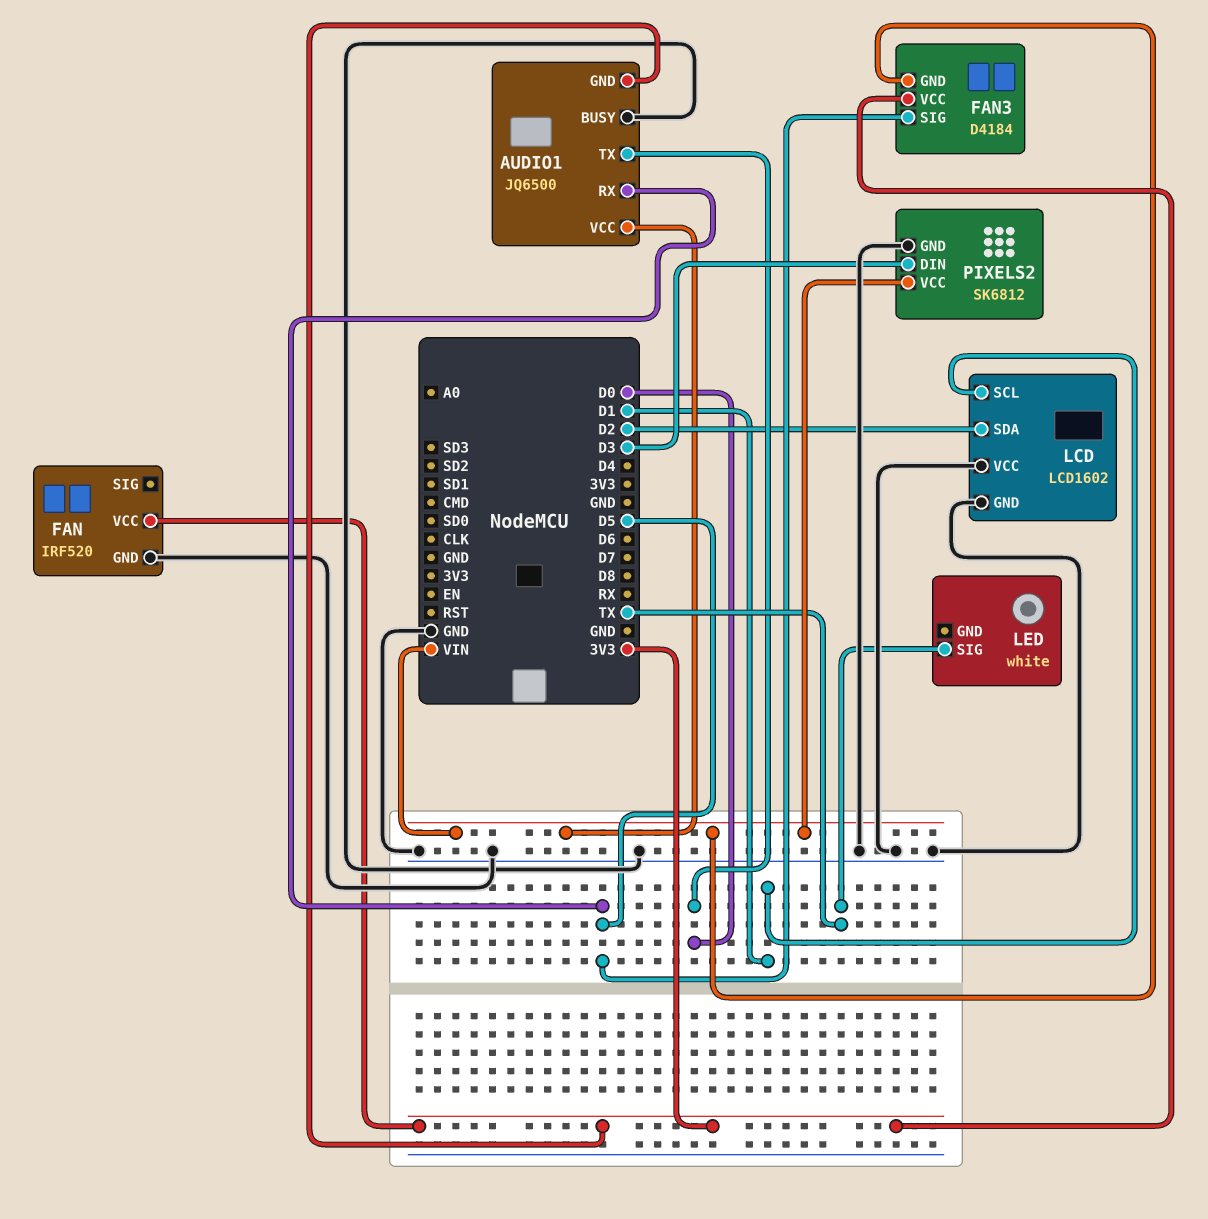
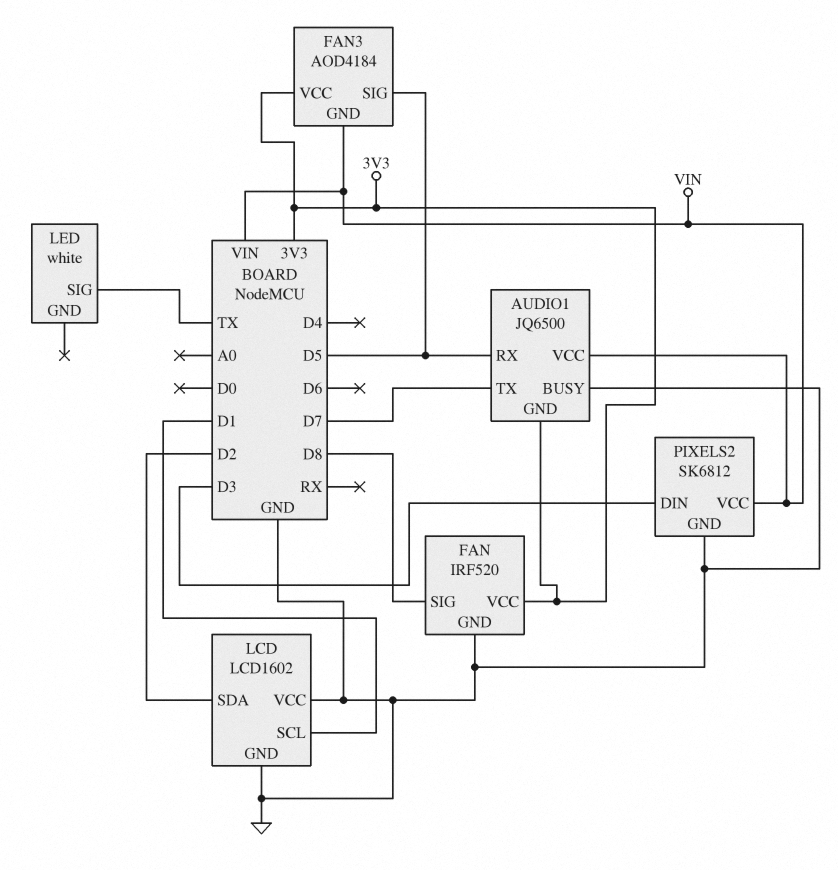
AUDIO1 pin TX: D0 -> D7
FAN pin SIG: none -> D8
FAN3: D4184 -> AOD4184

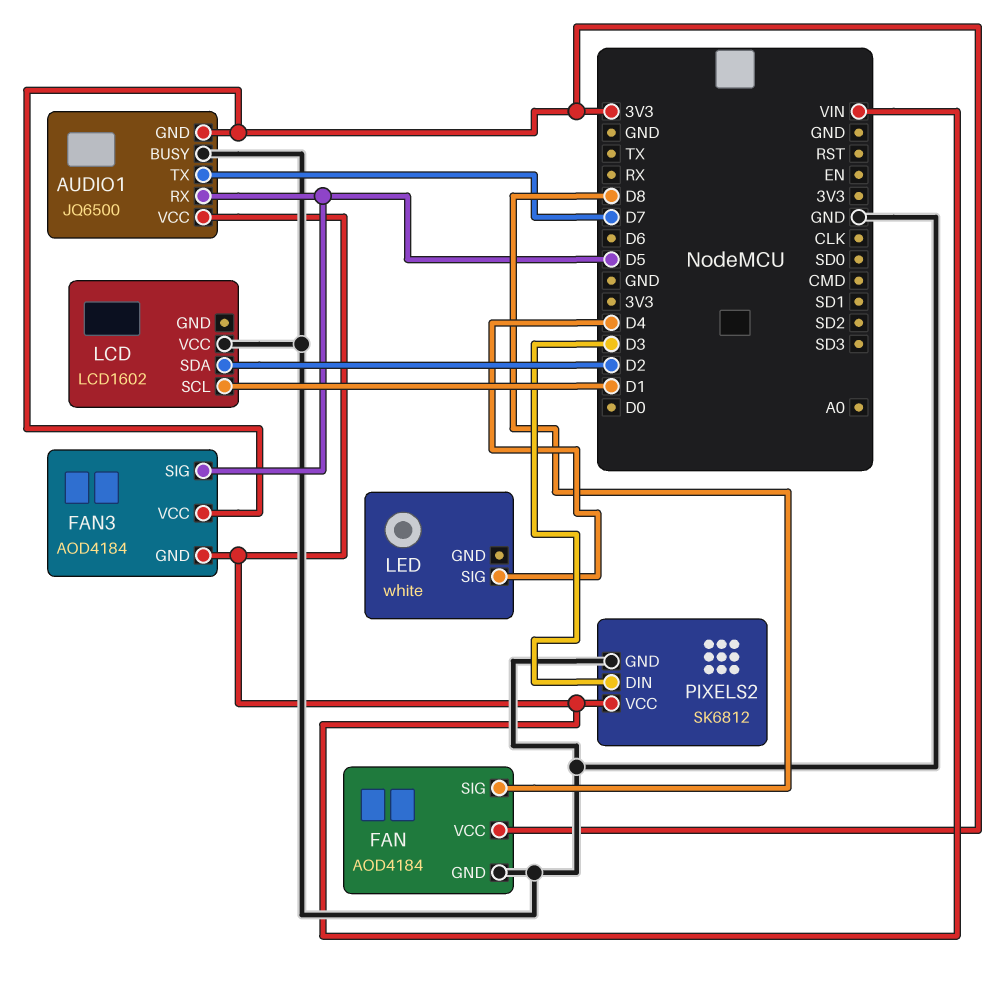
FAN: IRF520 -> AOD4184
LCD pin GND: GND -> none
LED pin SIG: TX -> D4

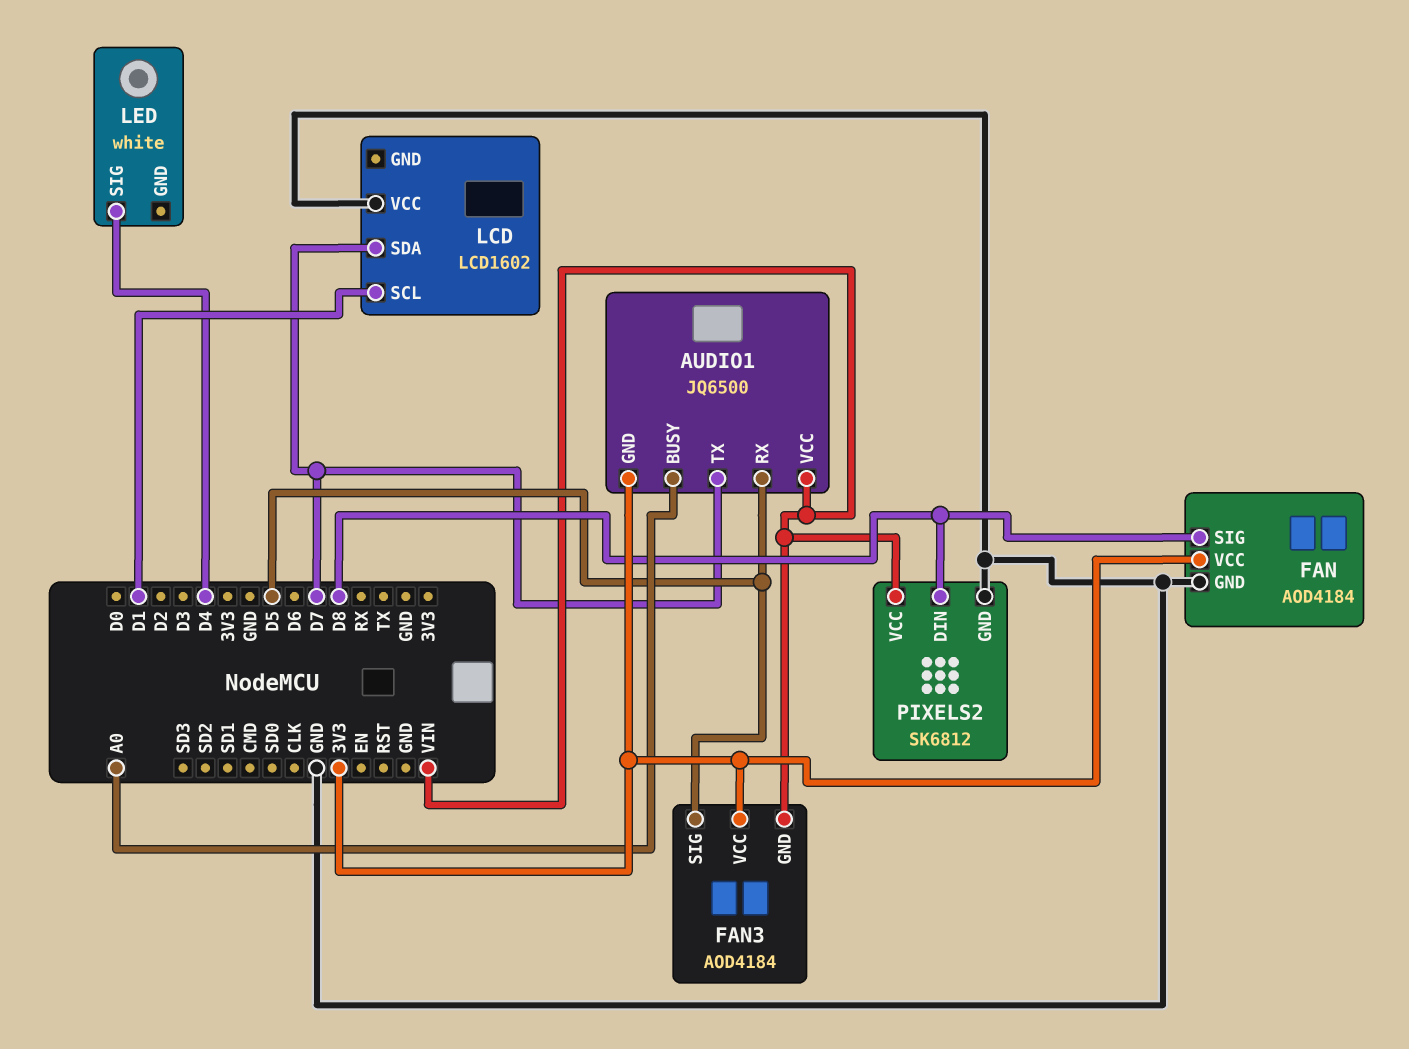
AUDIO1 pin BUSY: GND -> A0
LCD pin SDA: D2 -> D7
PIXELS2 pin DIN: D3 -> D8

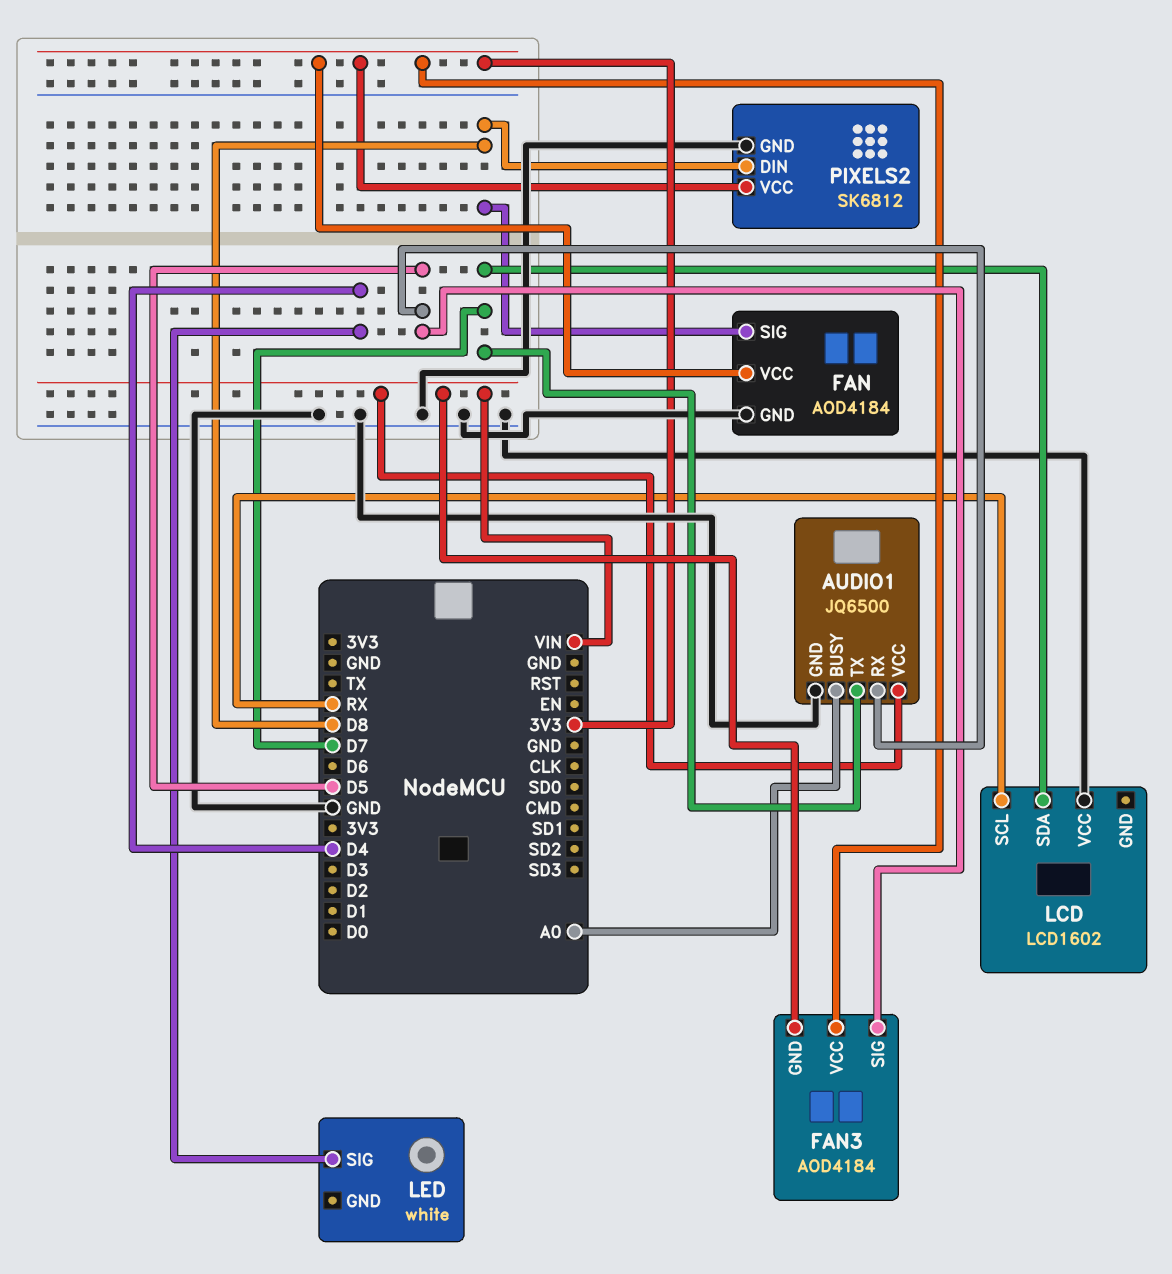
AUDIO1 pin GND: 3V3 -> GND
LCD pin SCL: D1 -> RX
PIXELS2 pin VCC: VIN -> 3V3

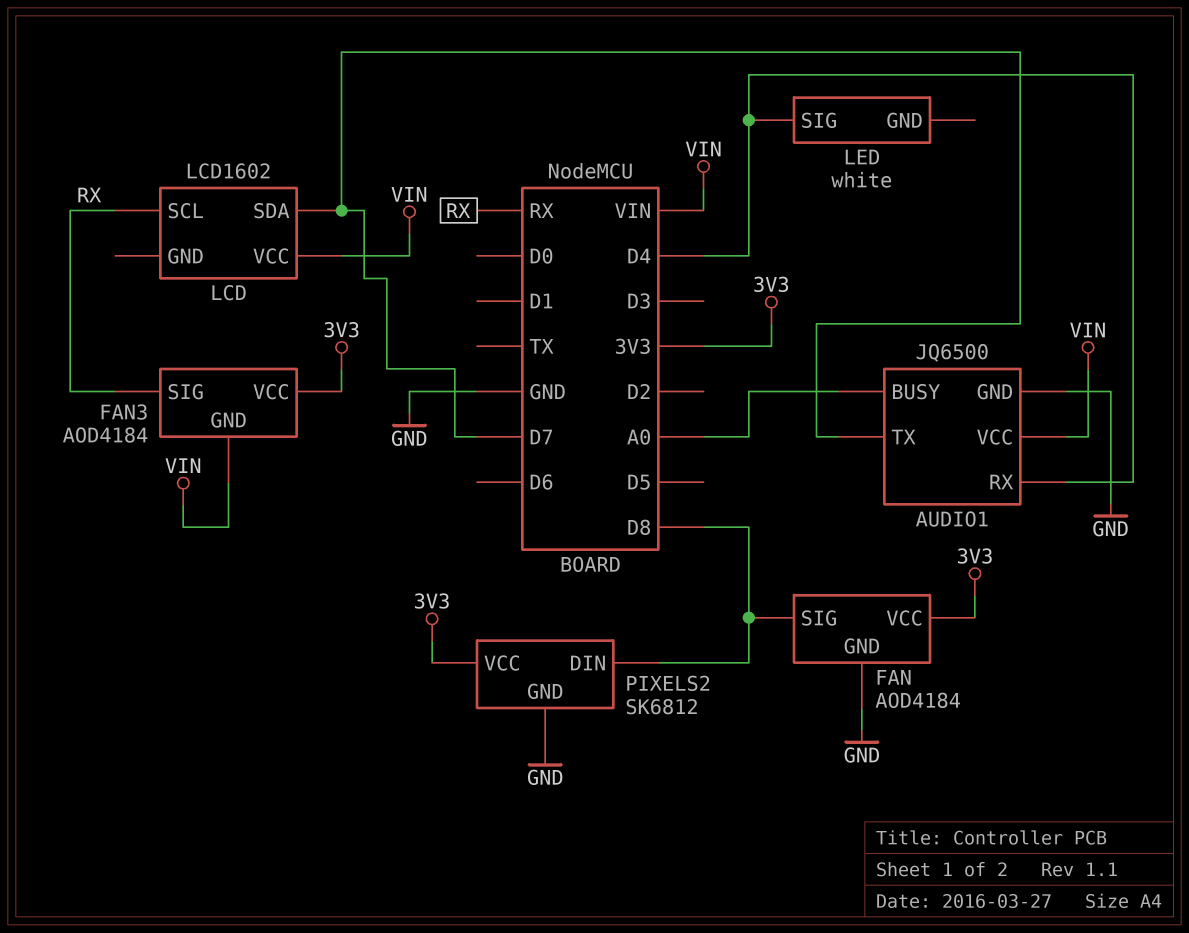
AUDIO1 pin RX: D5 -> D4
FAN3 pin SIG: D5 -> RX
LCD pin VCC: GND -> VIN

